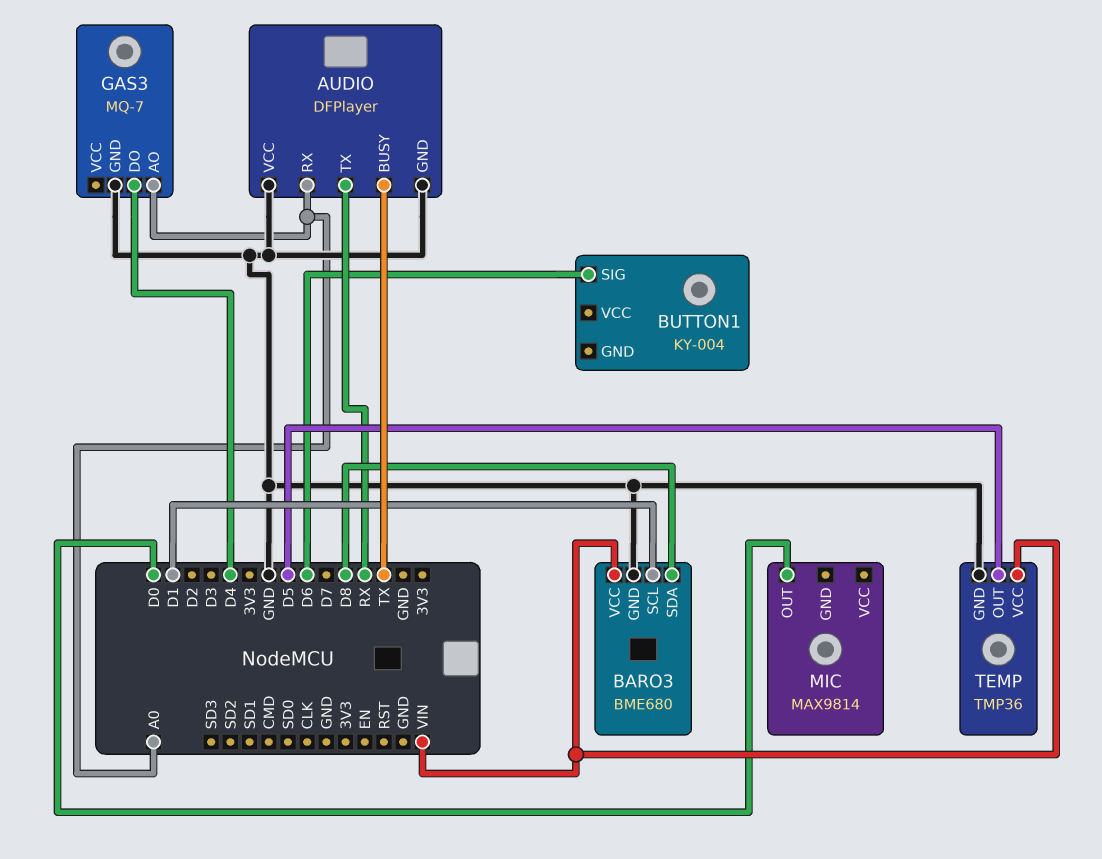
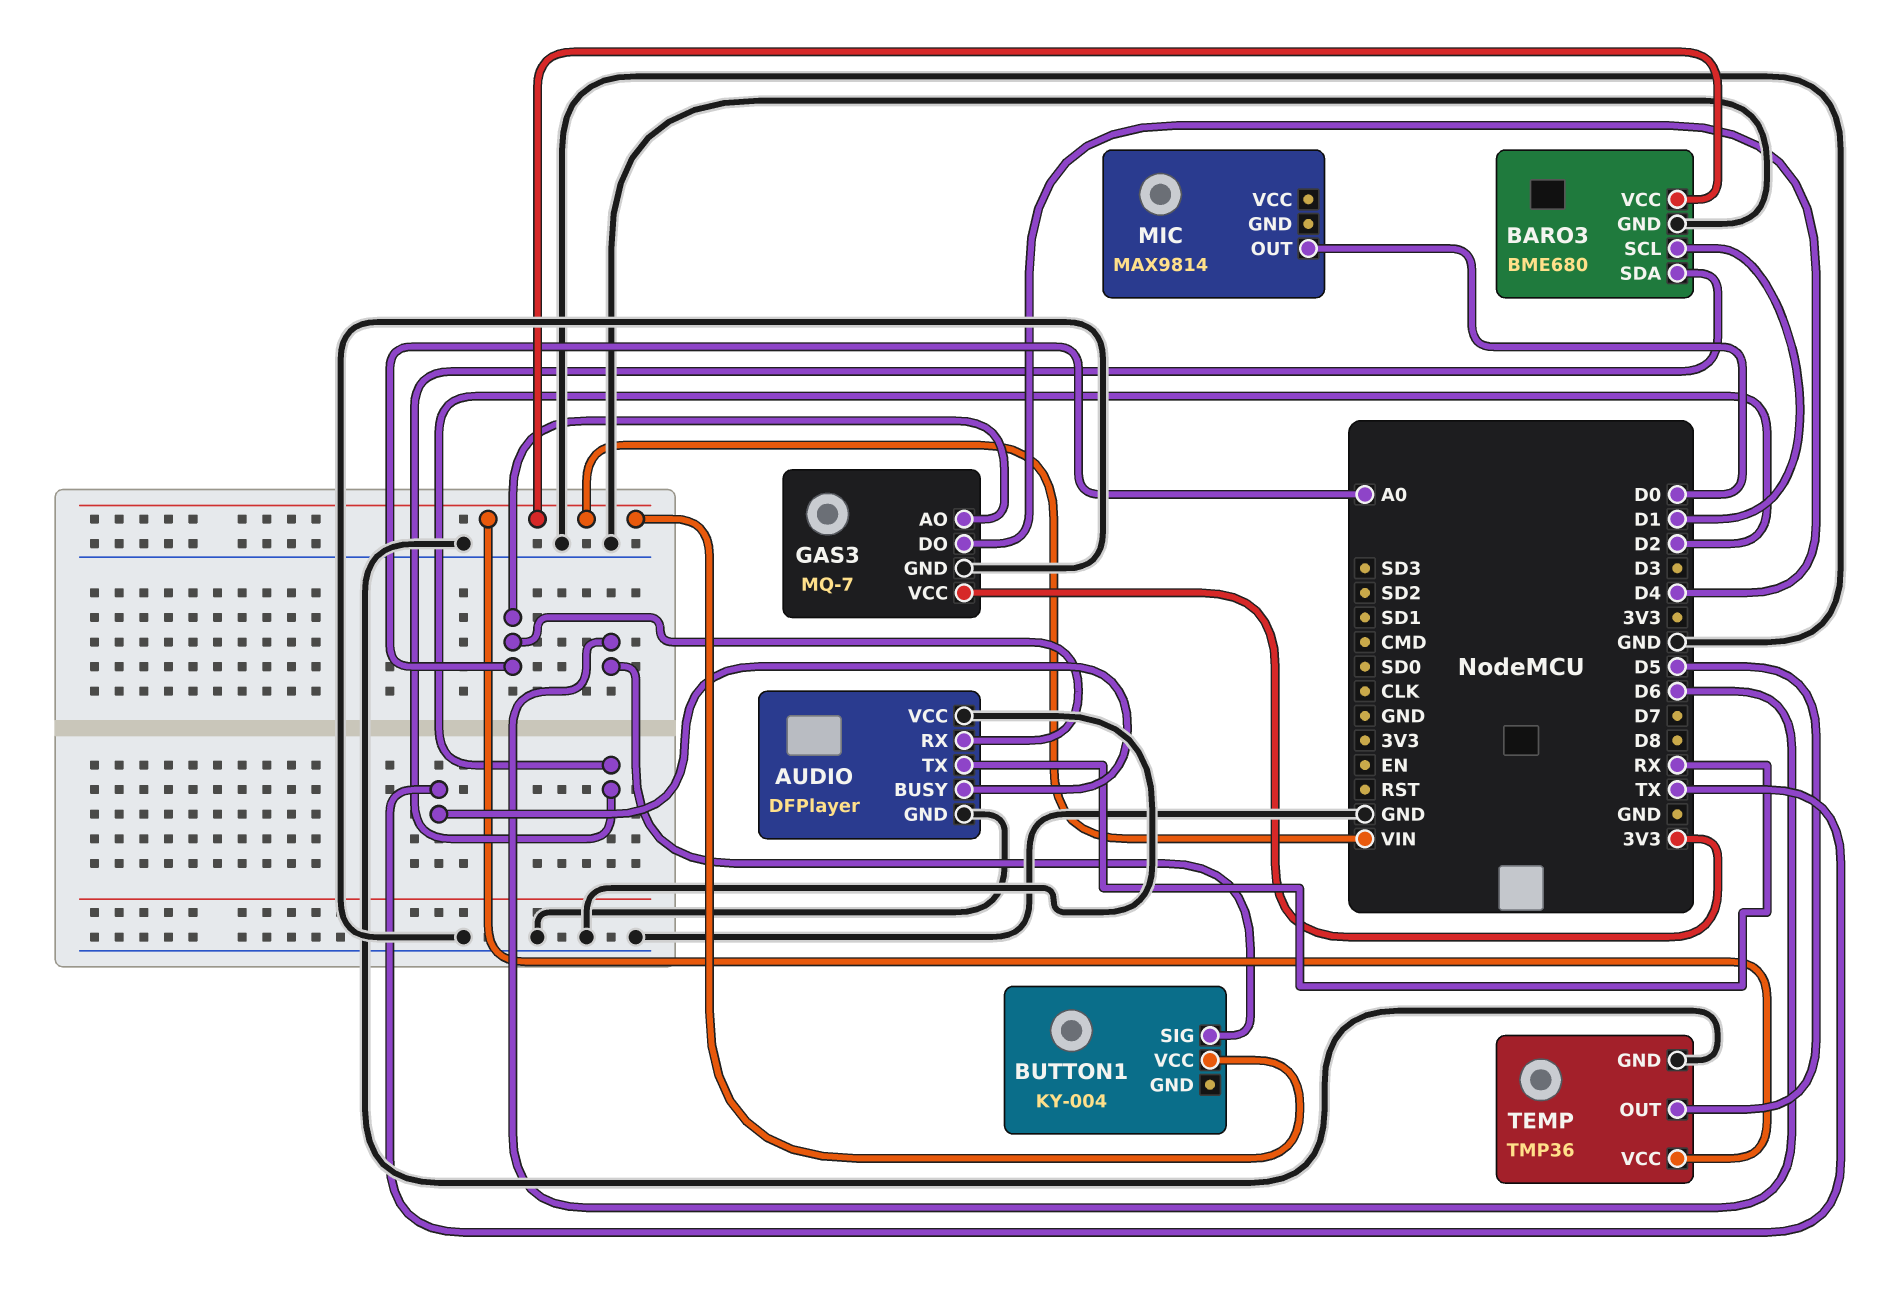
BARO3 pin SDA: D8 -> D2
BUTTON1 pin VCC: none -> VIN
GAS3 pin VCC: none -> 3V3

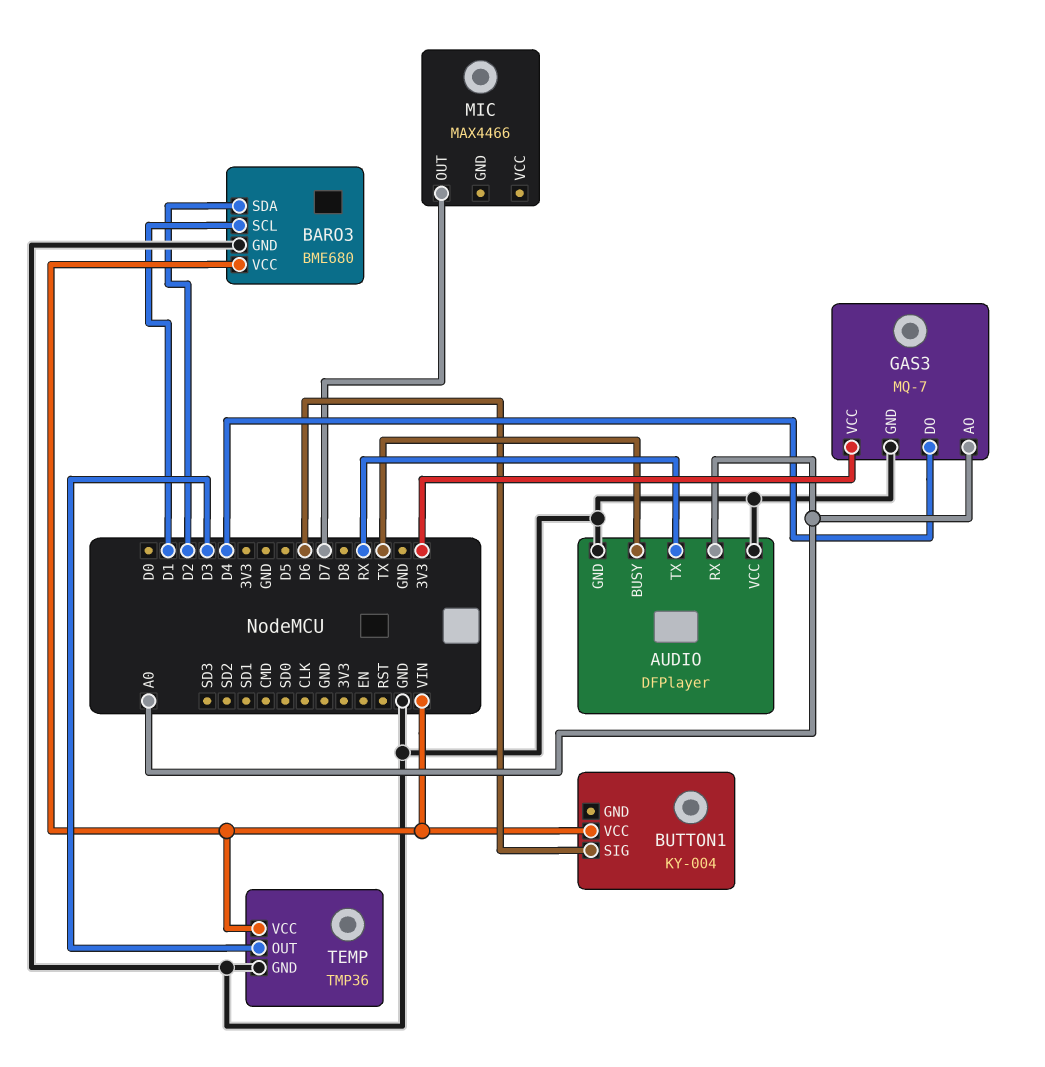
MIC: MAX9814 -> MAX4466
MIC pin OUT: D0 -> D7
TEMP pin OUT: D5 -> D3

